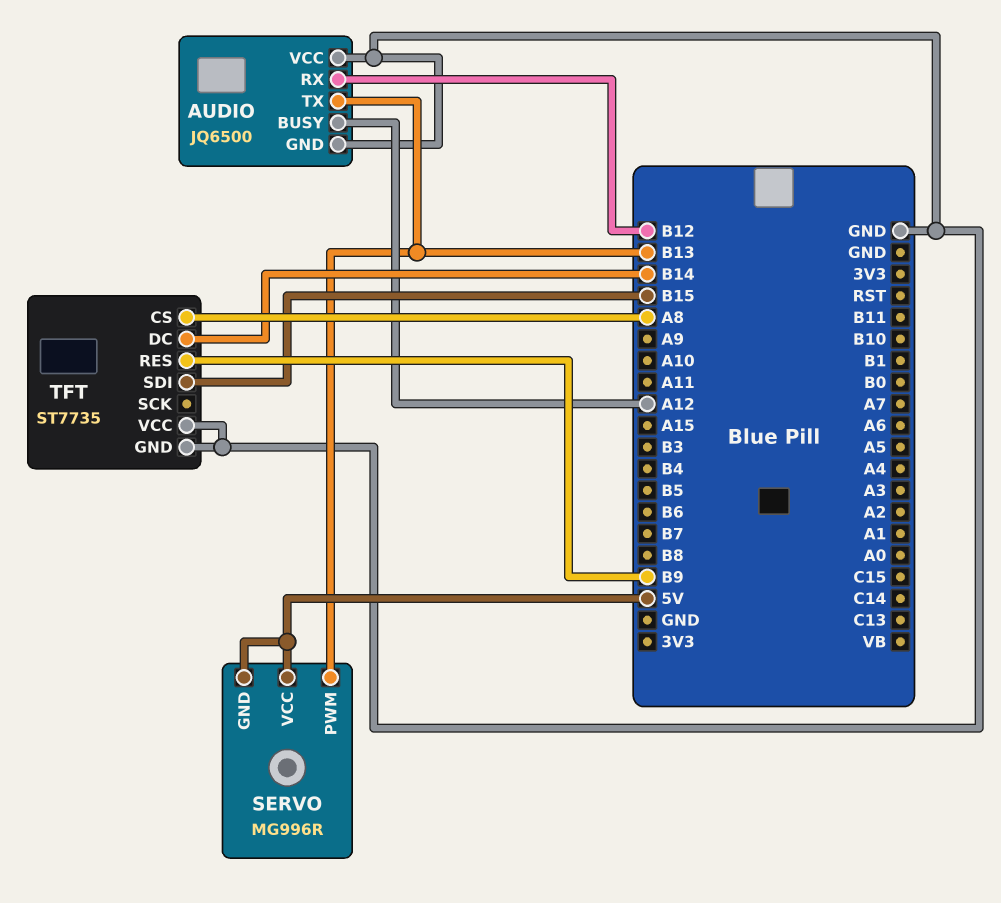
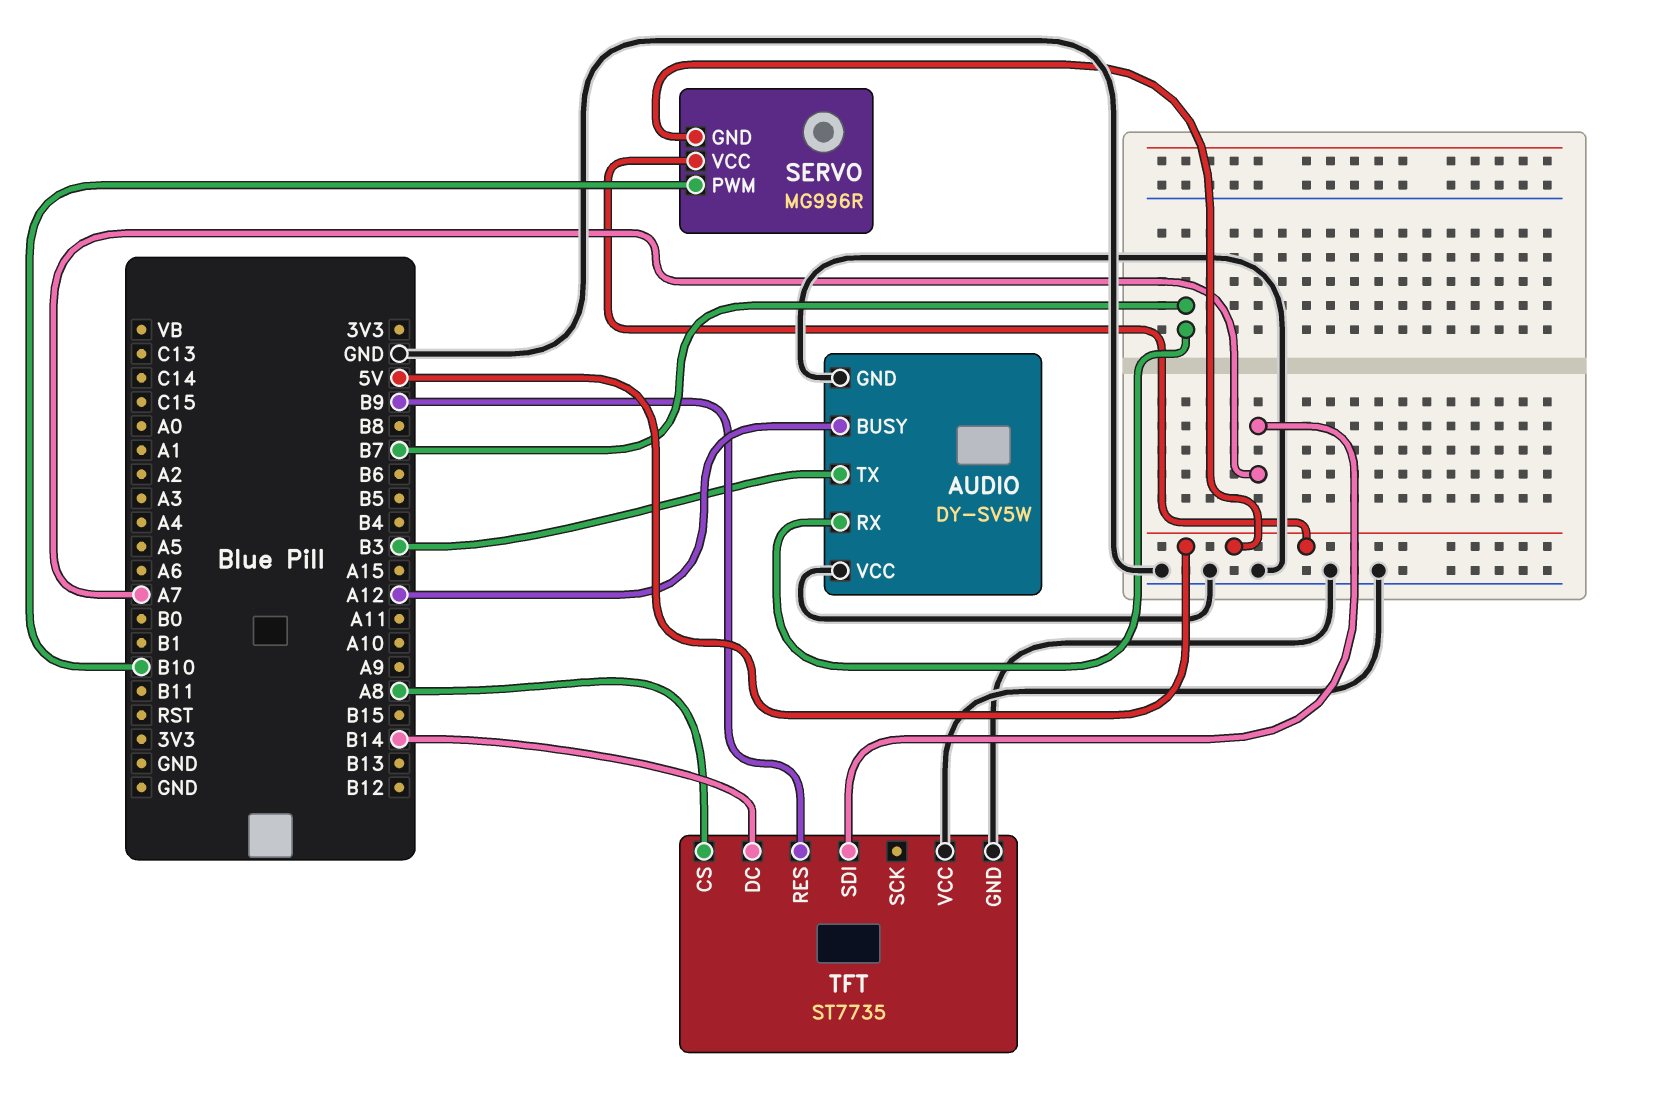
AUDIO: JQ6500 -> DY-SV5W
AUDIO pin RX: B12 -> B7
AUDIO pin TX: B13 -> B3
SERVO pin PWM: B13 -> B10
TFT pin SDI: B15 -> A7

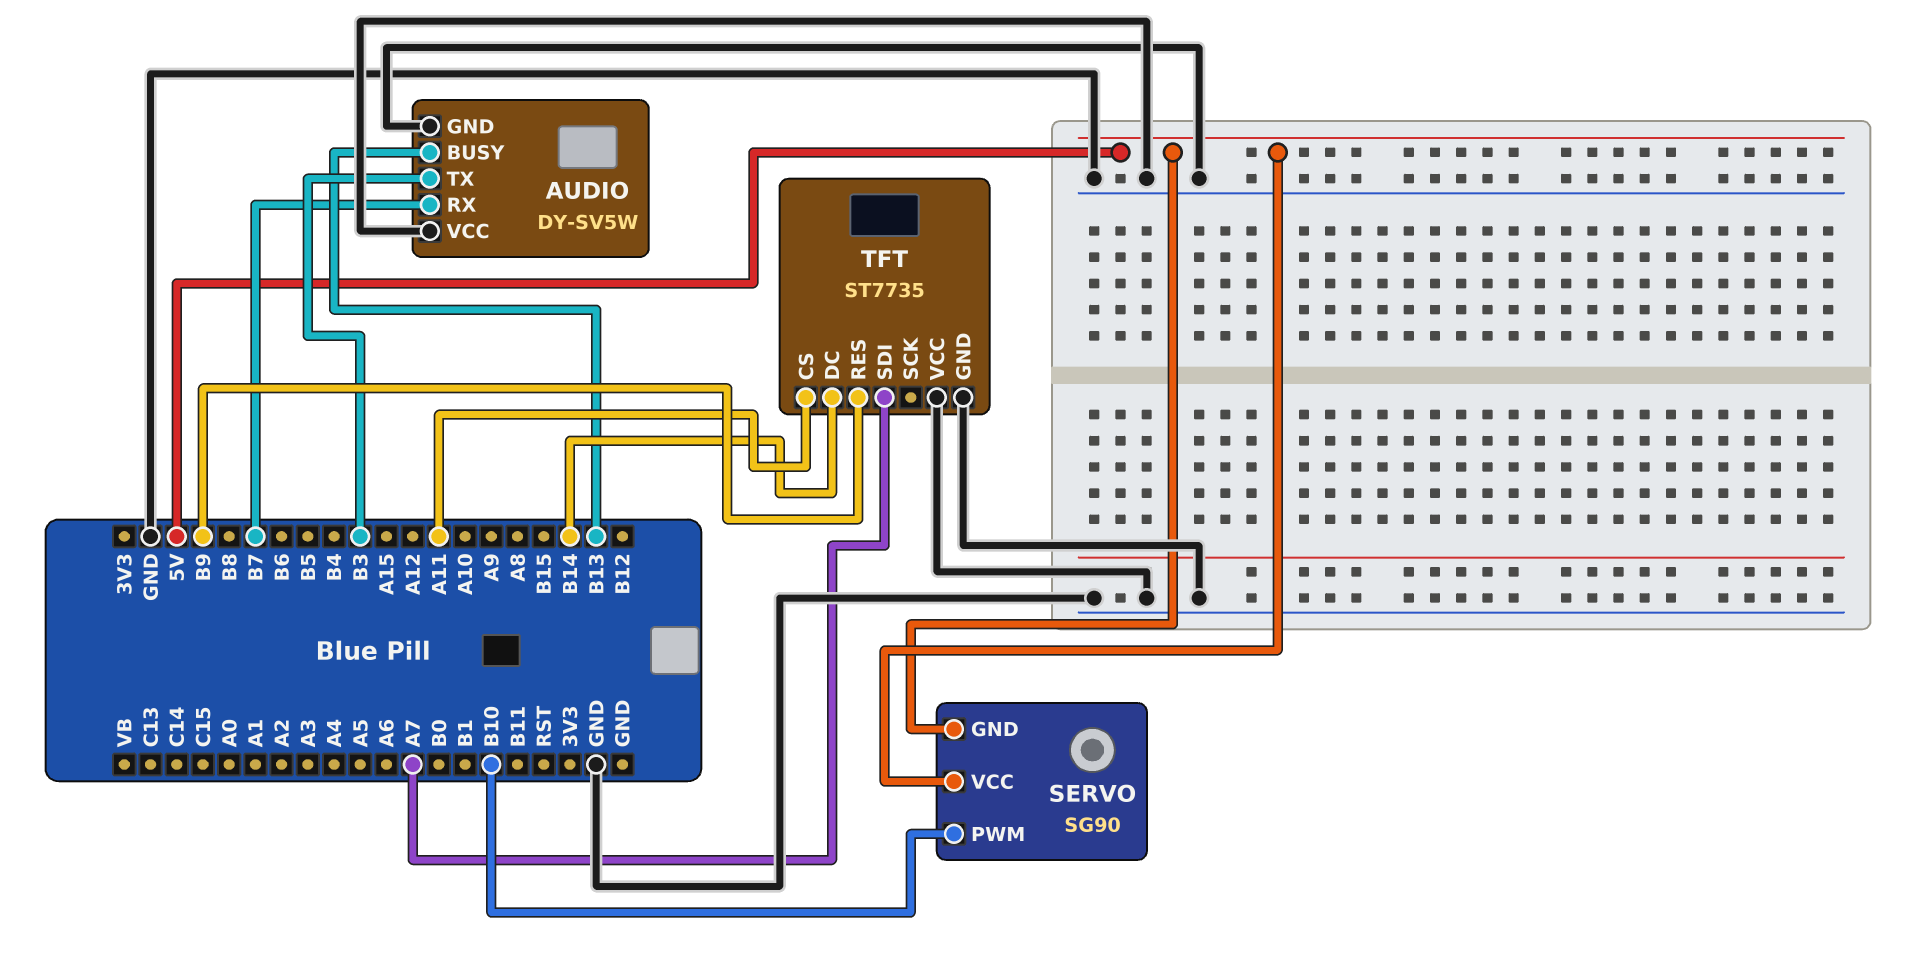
AUDIO pin BUSY: A12 -> B13
SERVO: MG996R -> SG90
TFT pin CS: A8 -> A11

